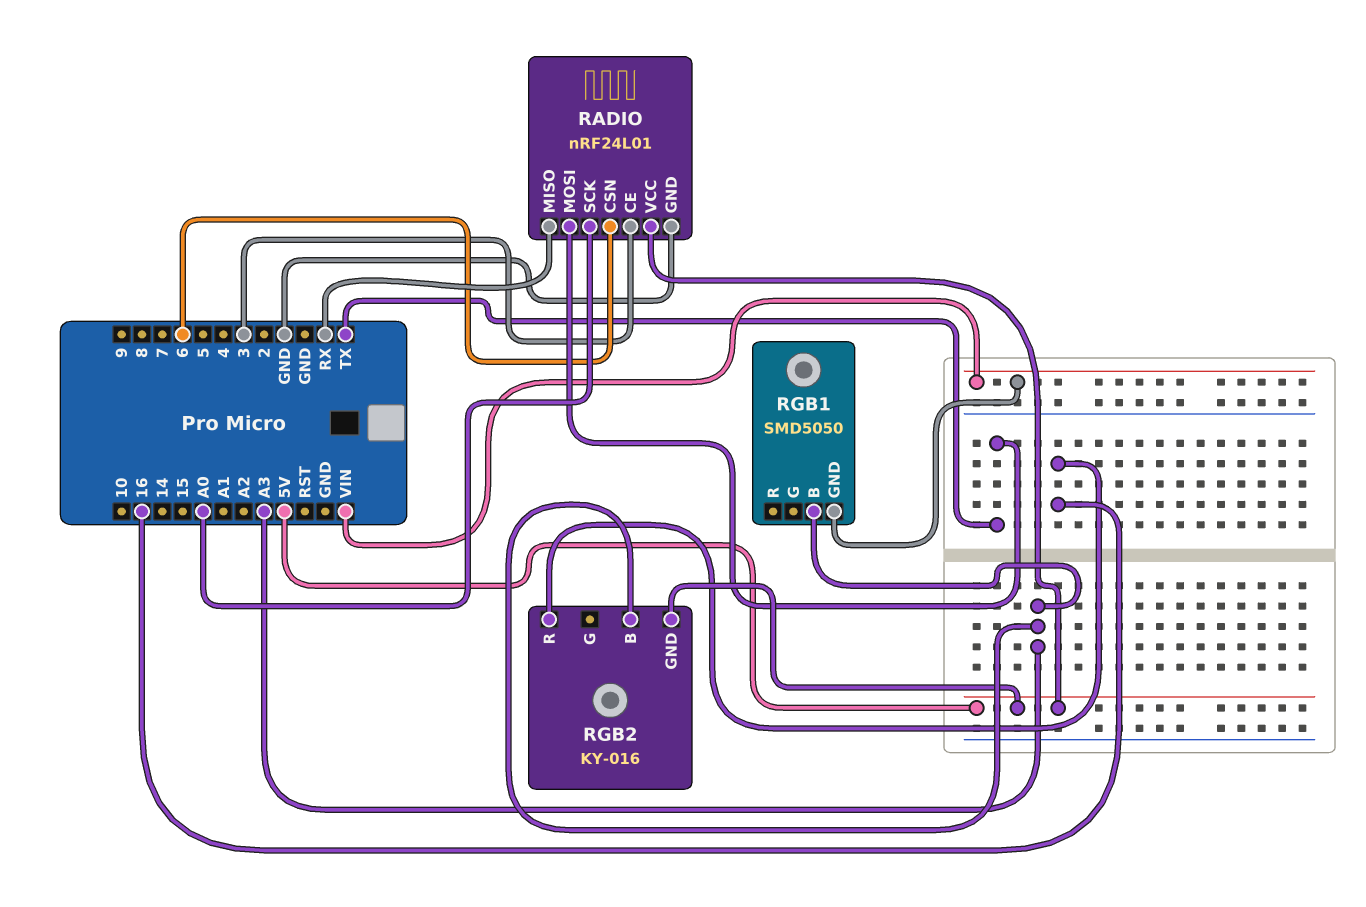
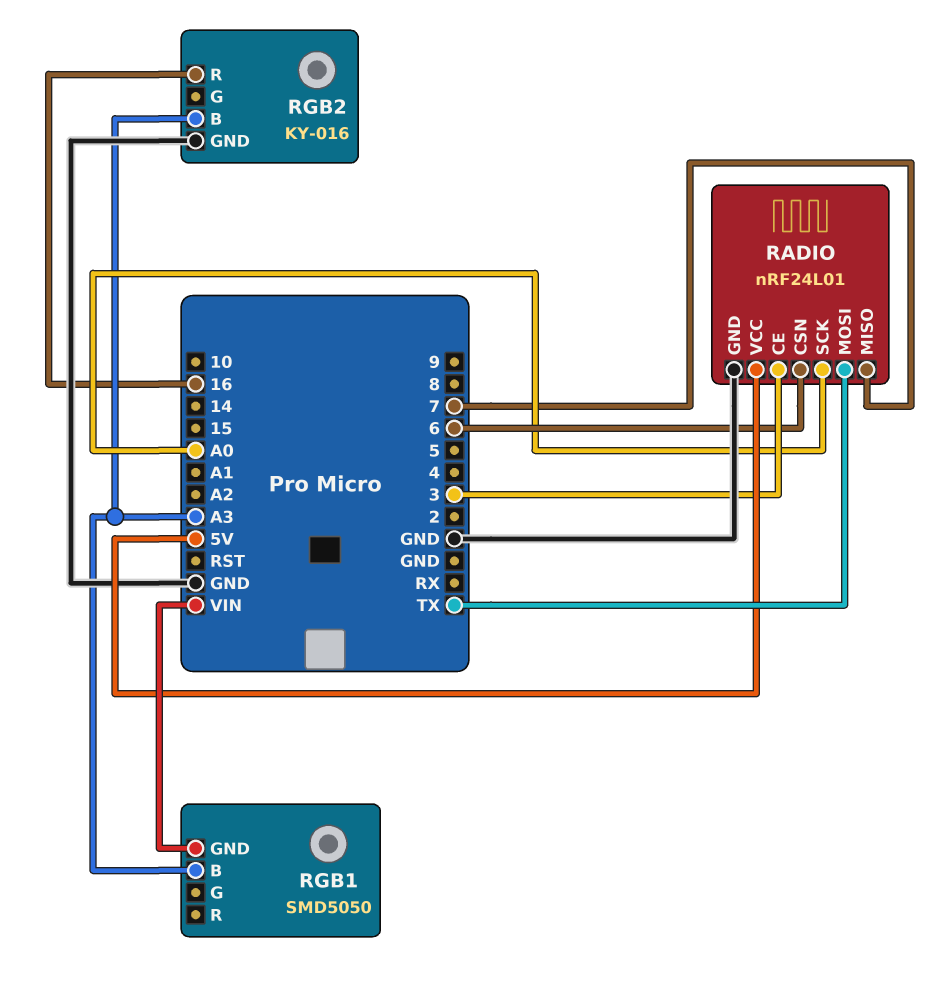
RADIO pin MISO: RX -> 7
RGB2 pin GND: 5V -> GND

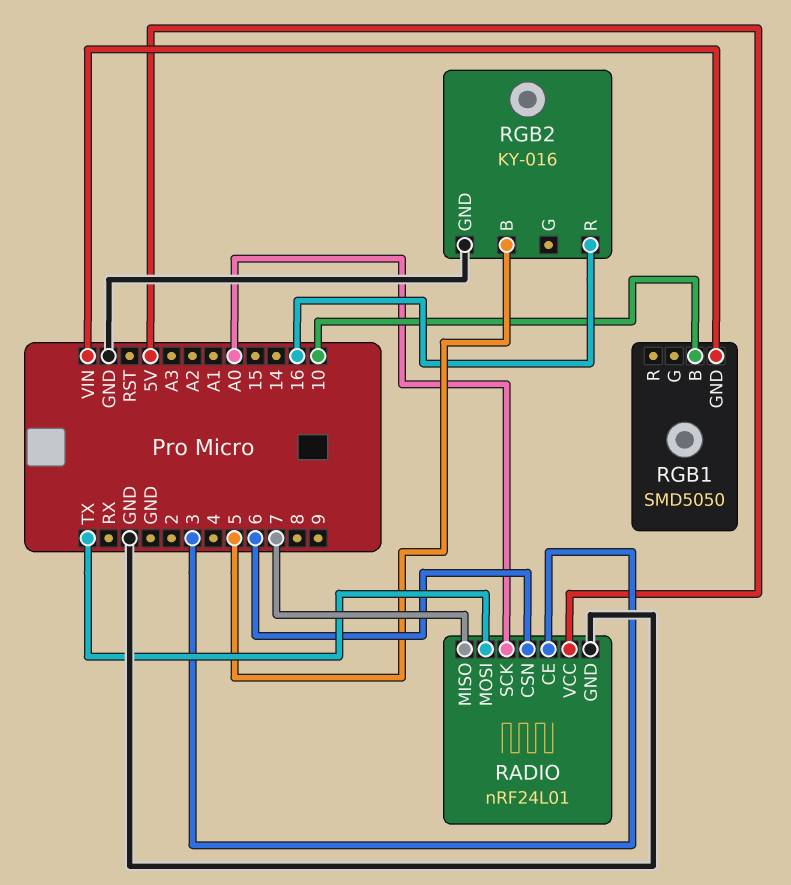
RGB1 pin B: A3 -> 10
RGB2 pin B: A3 -> 5

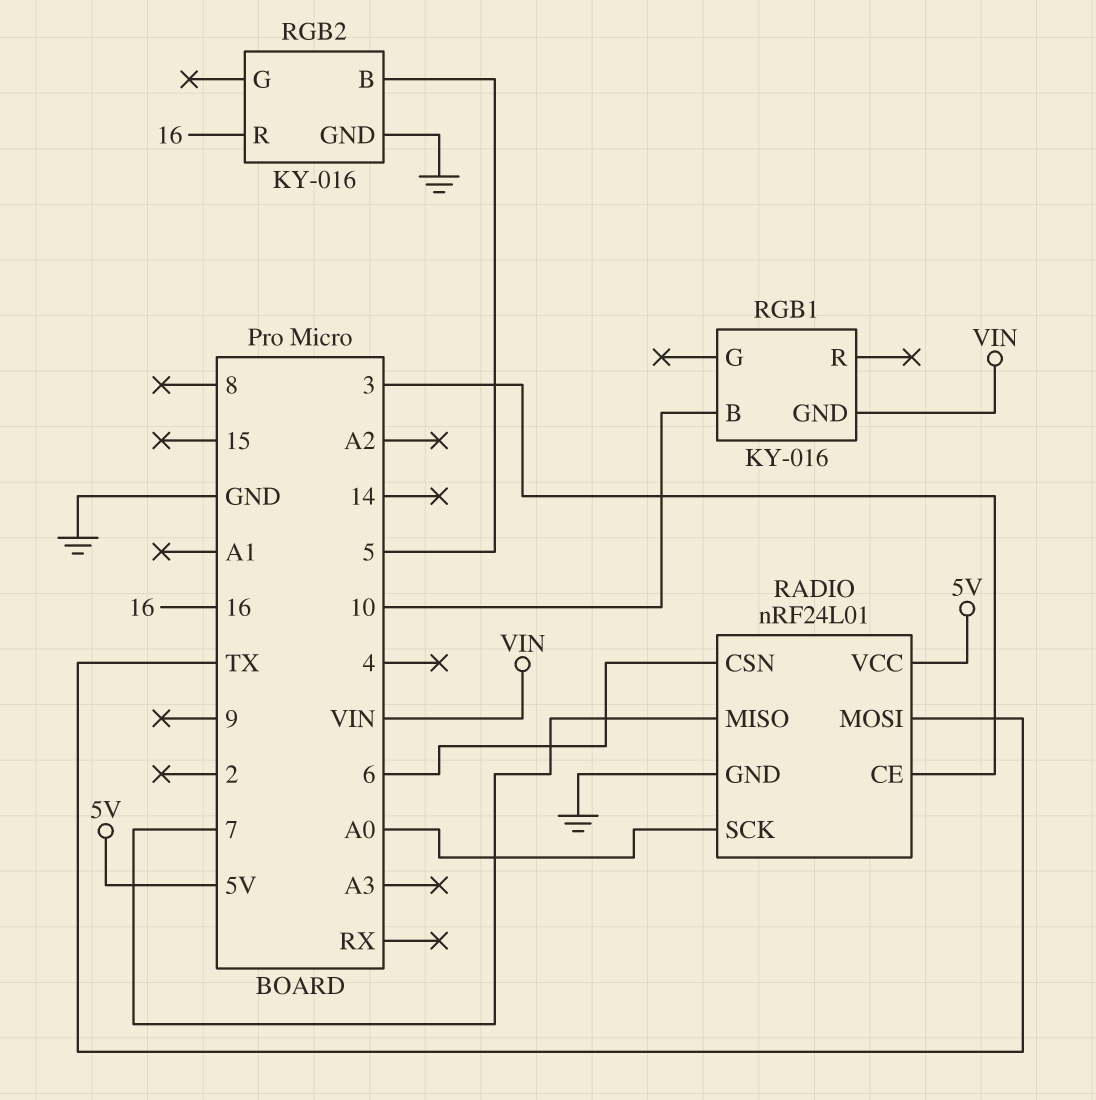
RGB1: SMD5050 -> KY-016

